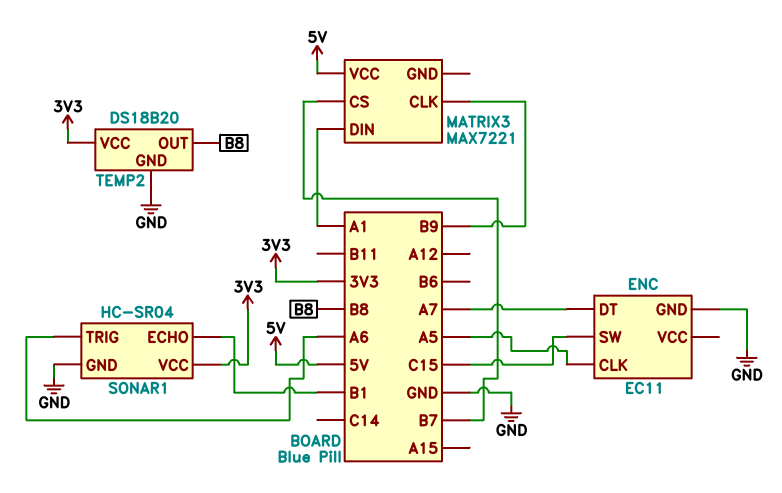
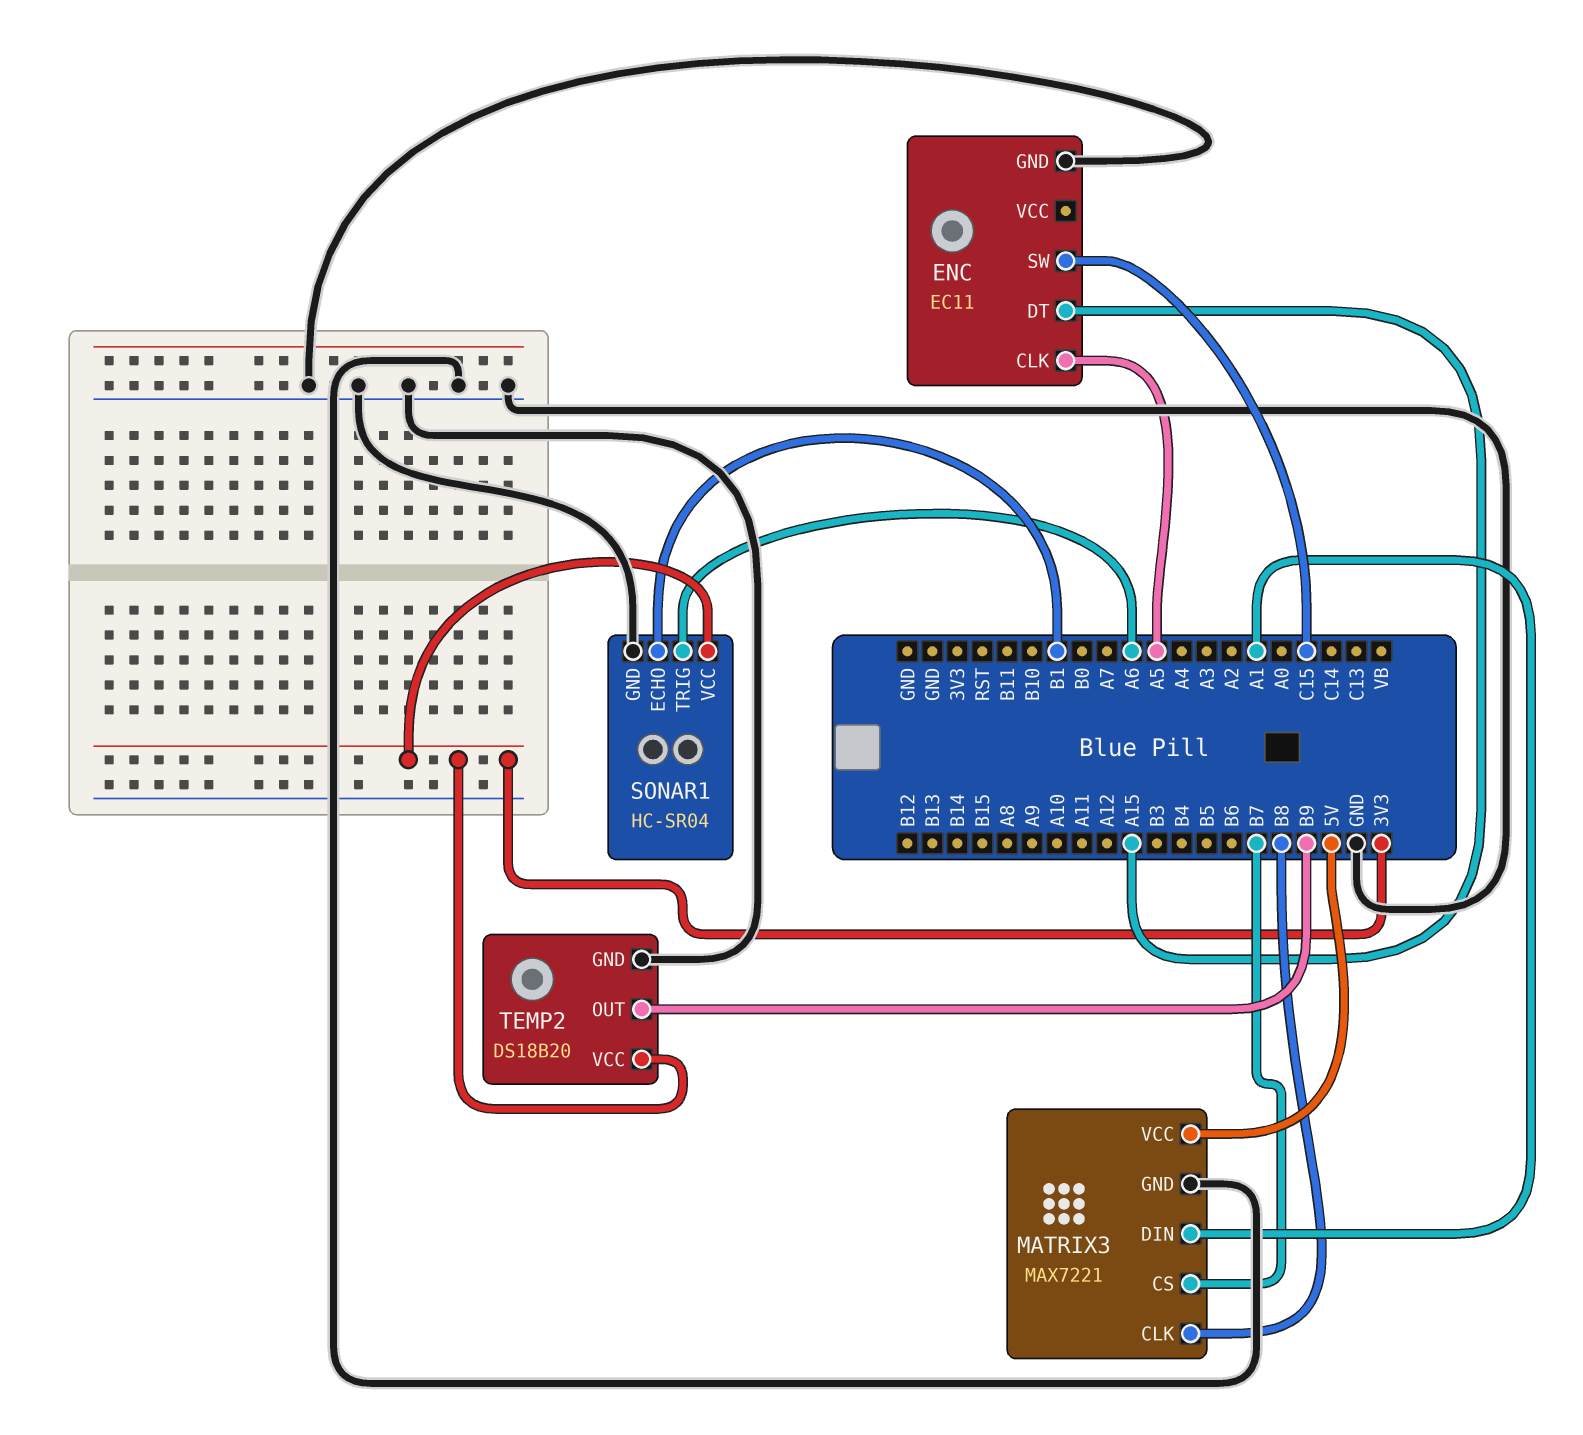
ENC pin DT: A7 -> A15
MATRIX3 pin CLK: B9 -> B8
MATRIX3 pin GND: none -> GND
TEMP2 pin OUT: B8 -> B9

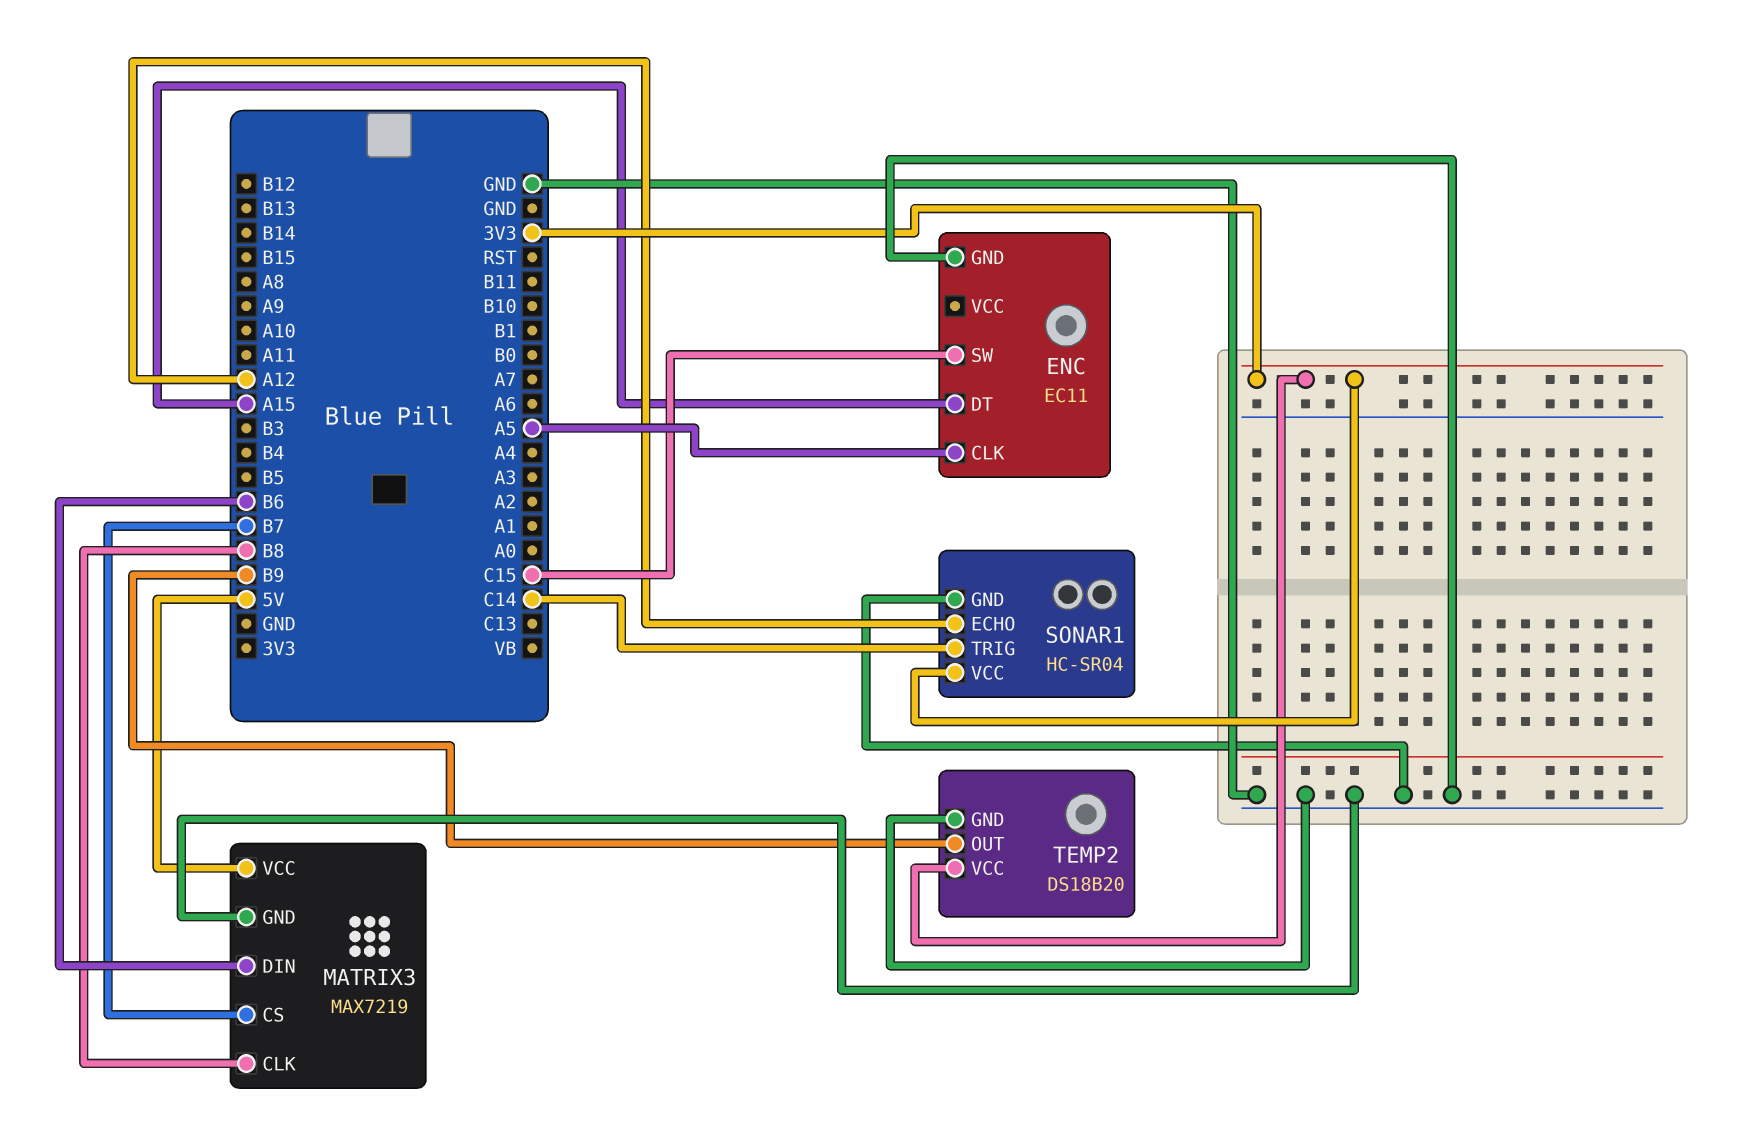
MATRIX3: MAX7221 -> MAX7219
MATRIX3 pin DIN: A1 -> B6
SONAR1 pin ECHO: B1 -> A12
SONAR1 pin TRIG: A6 -> C14

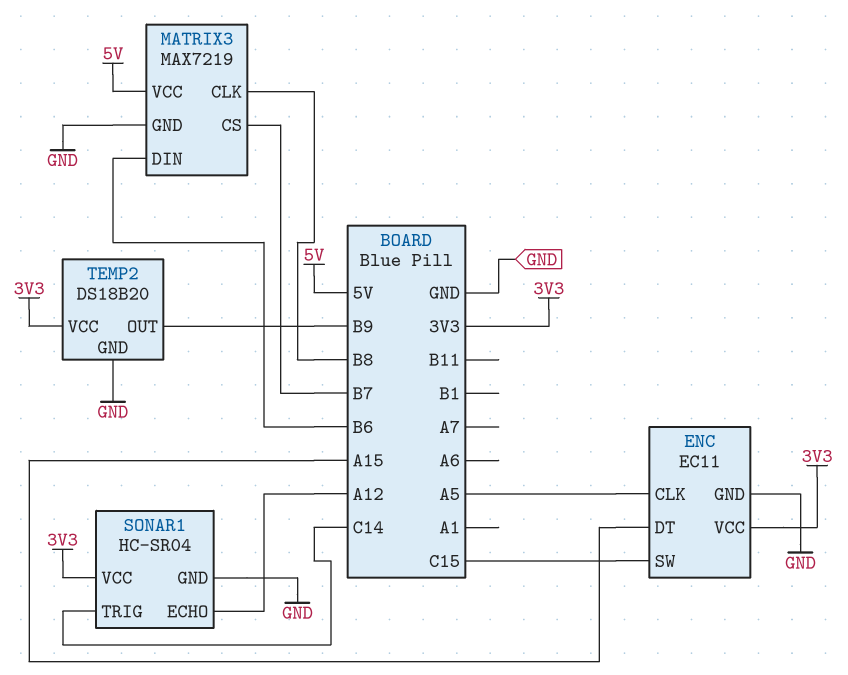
ENC pin VCC: none -> 3V3

